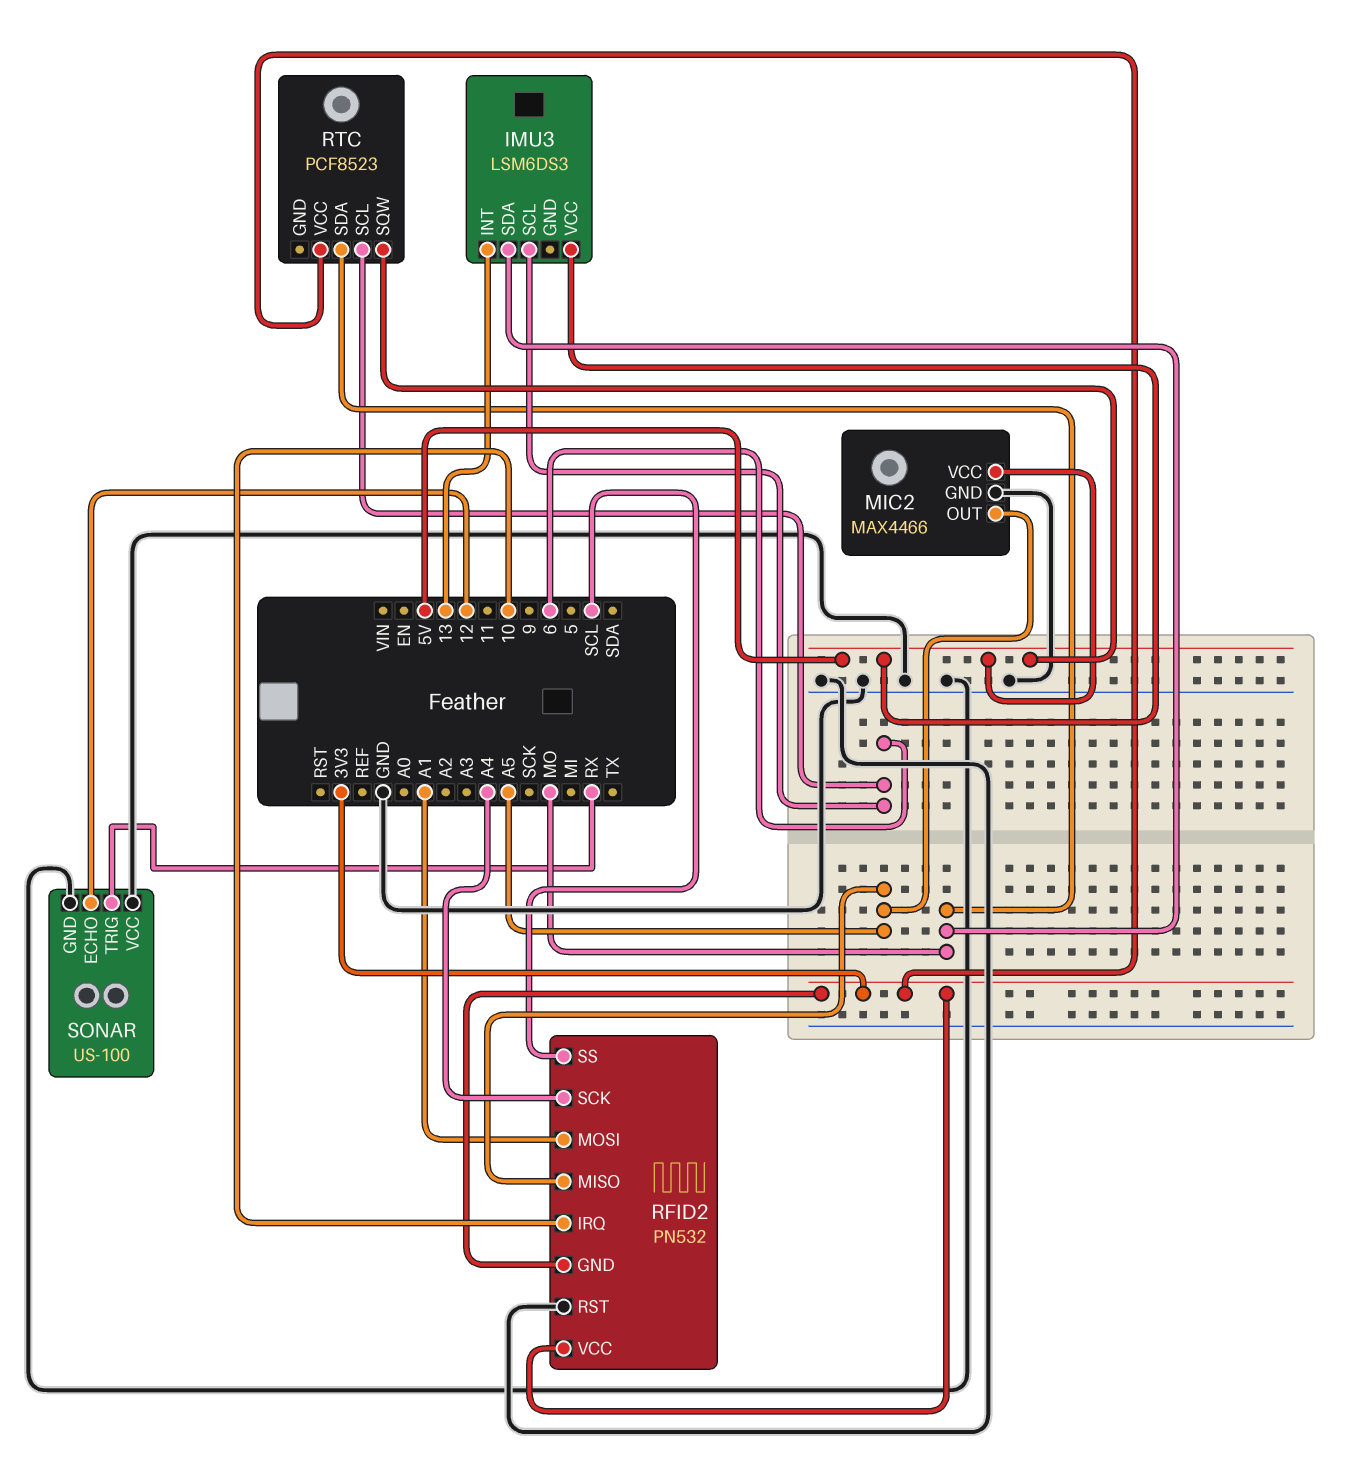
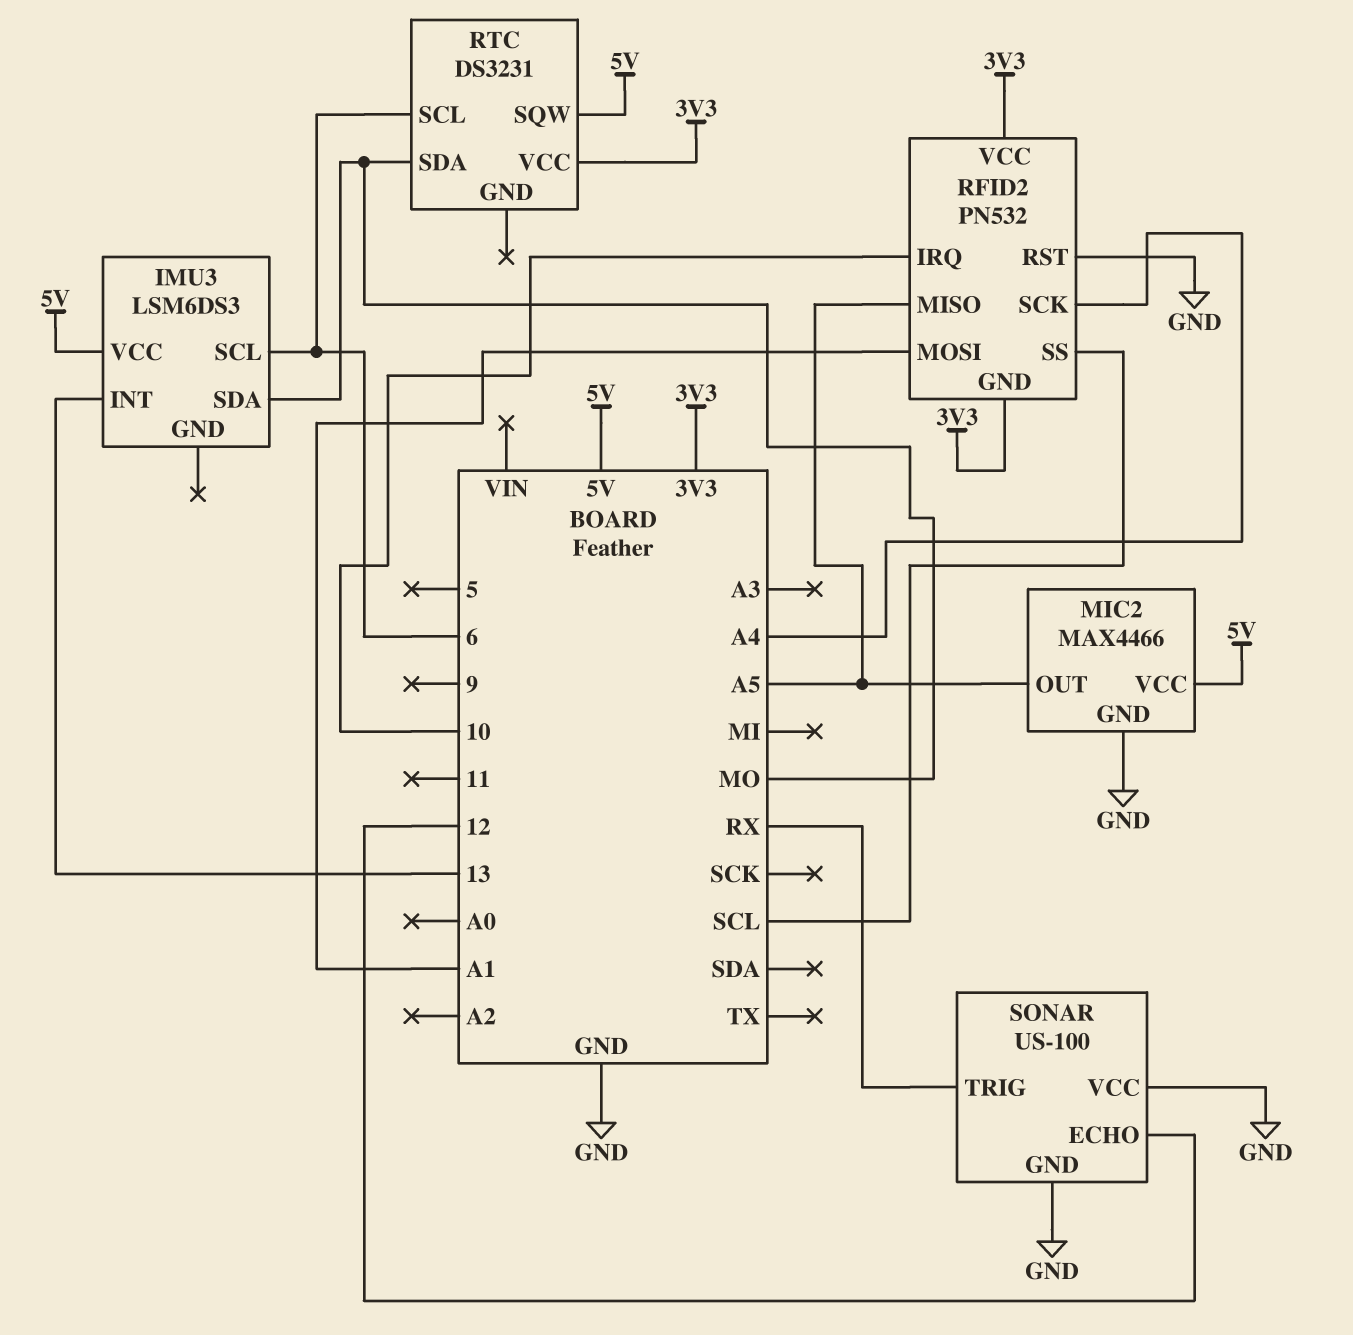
RTC: PCF8523 -> DS3231

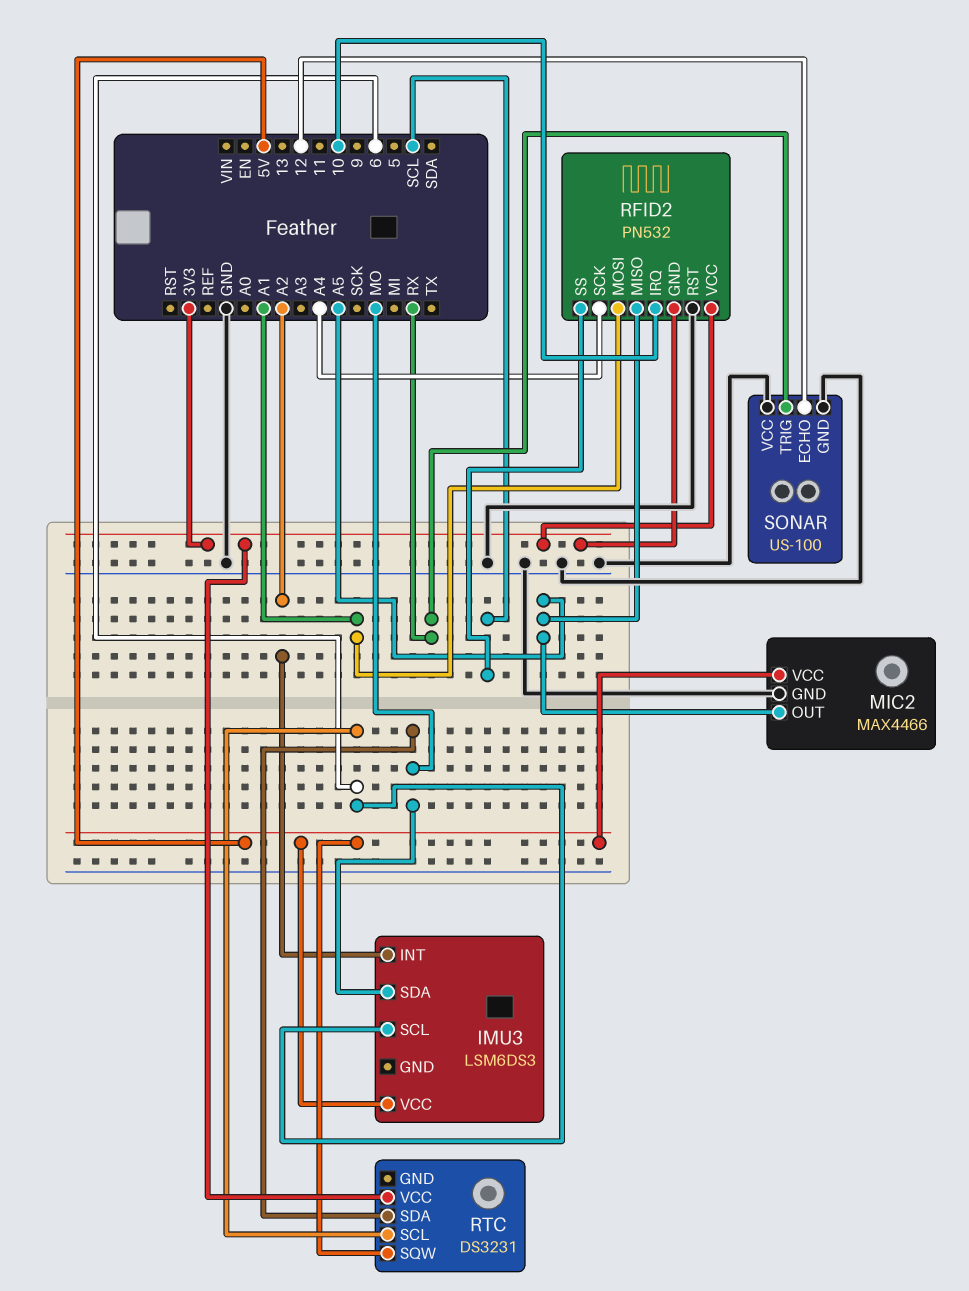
IMU3 pin INT: 13 -> A2

